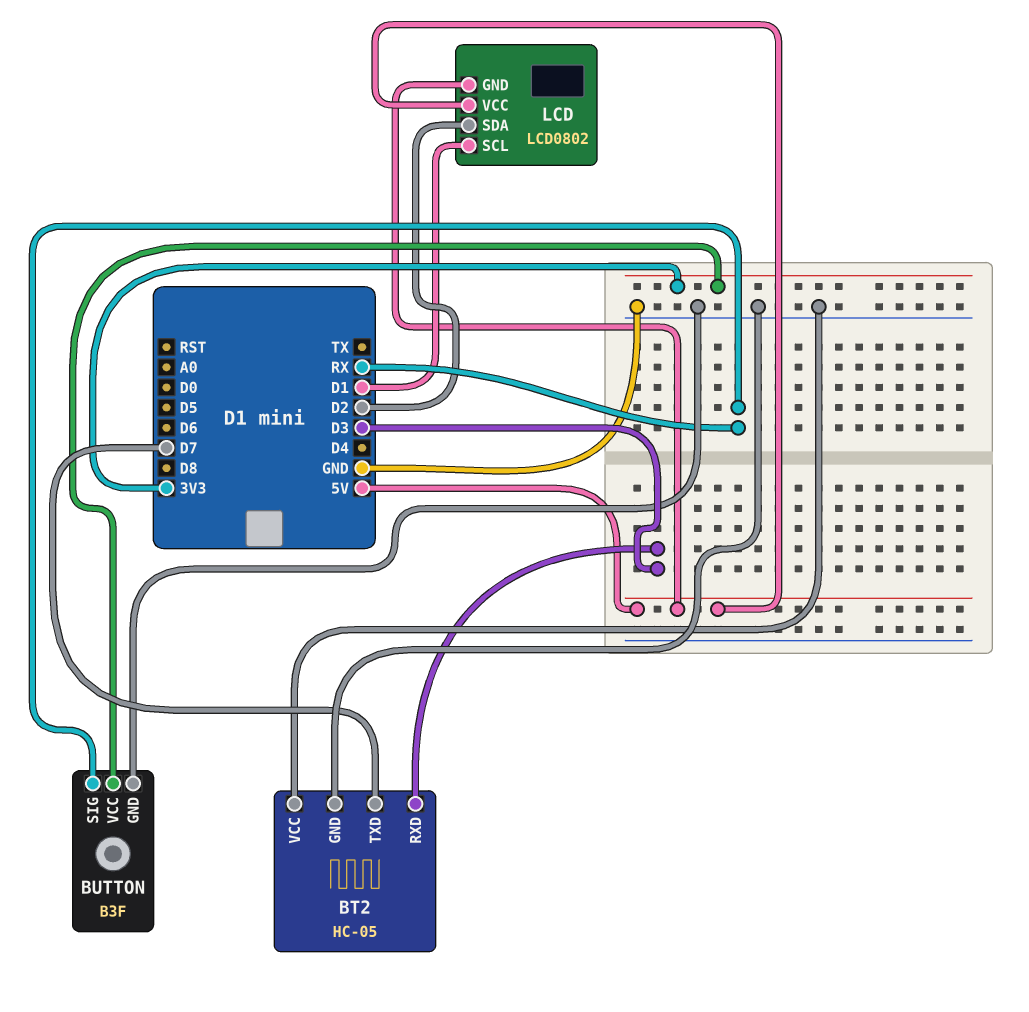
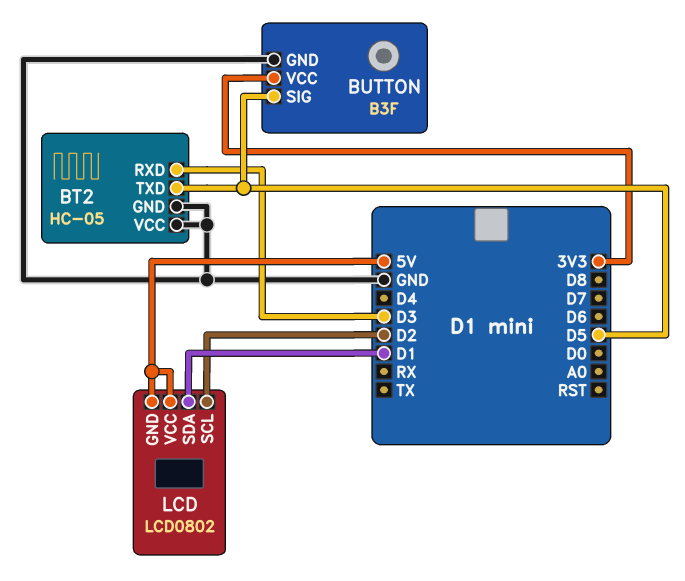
BT2 pin TXD: D7 -> D5
BUTTON pin SIG: RX -> D5
LCD pin SCL: D1 -> D2
LCD pin SDA: D2 -> D1

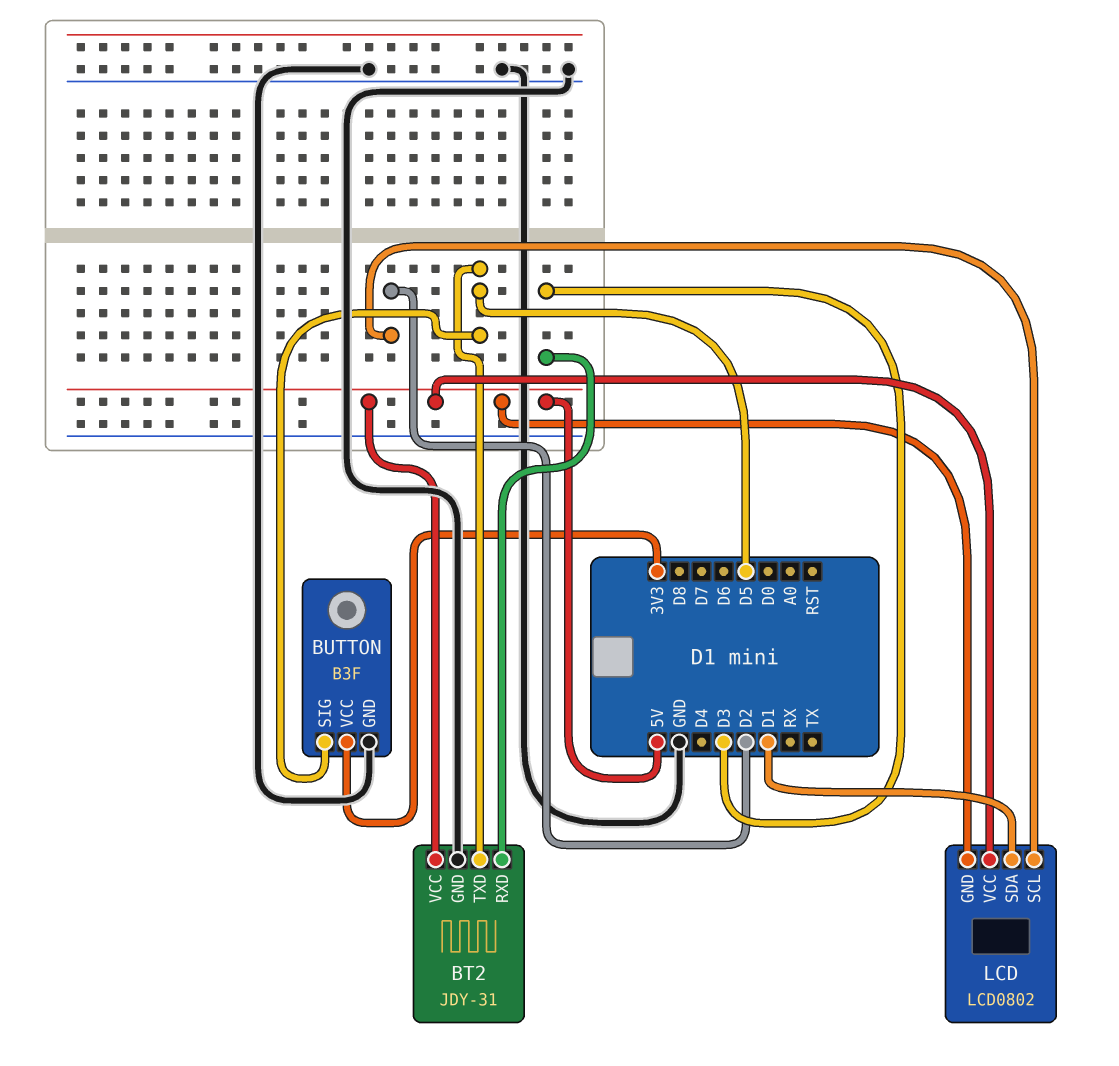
BT2: HC-05 -> JDY-31
BT2 pin VCC: GND -> 5V

